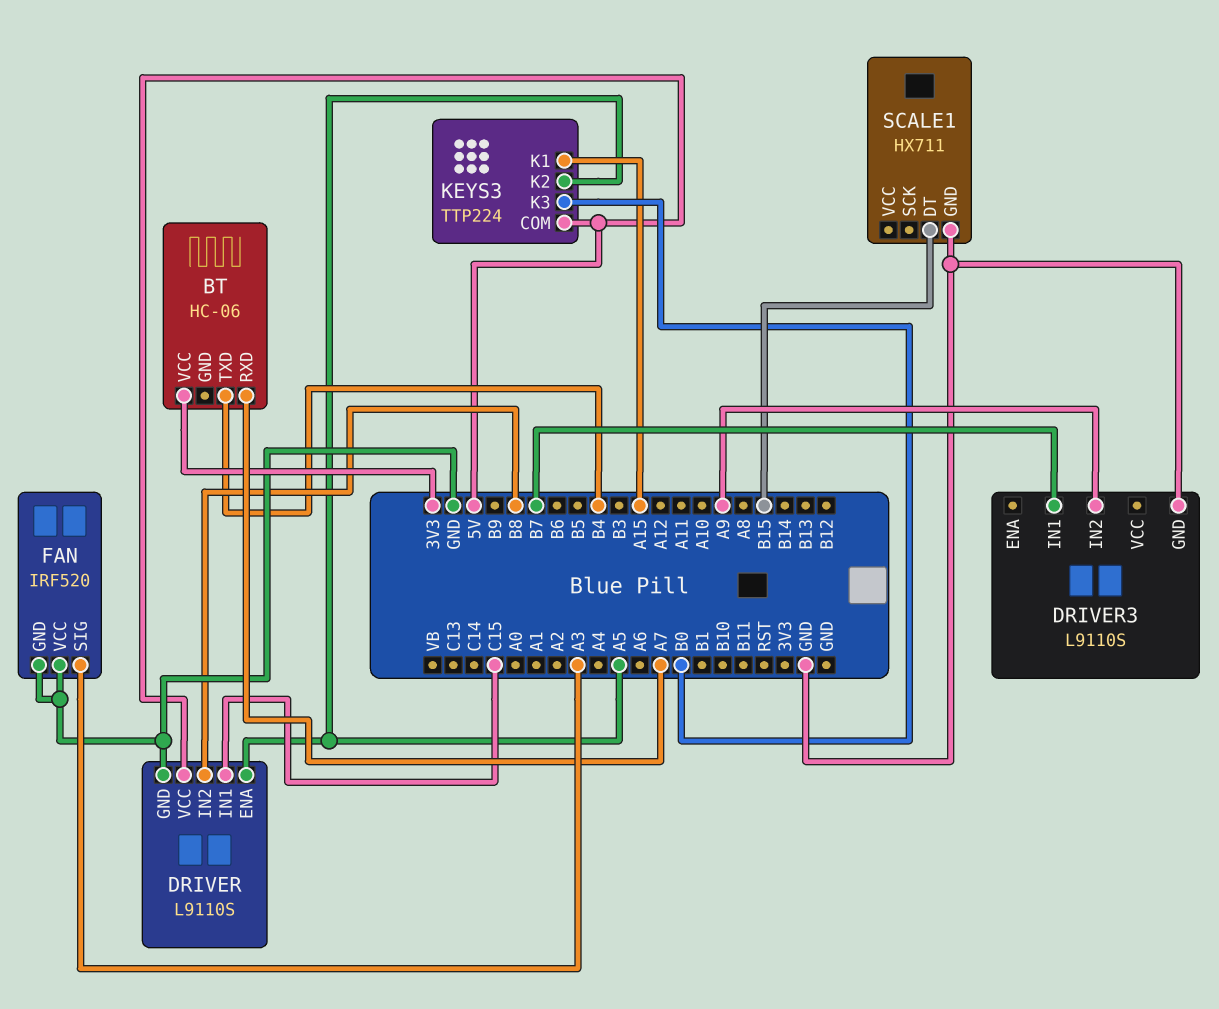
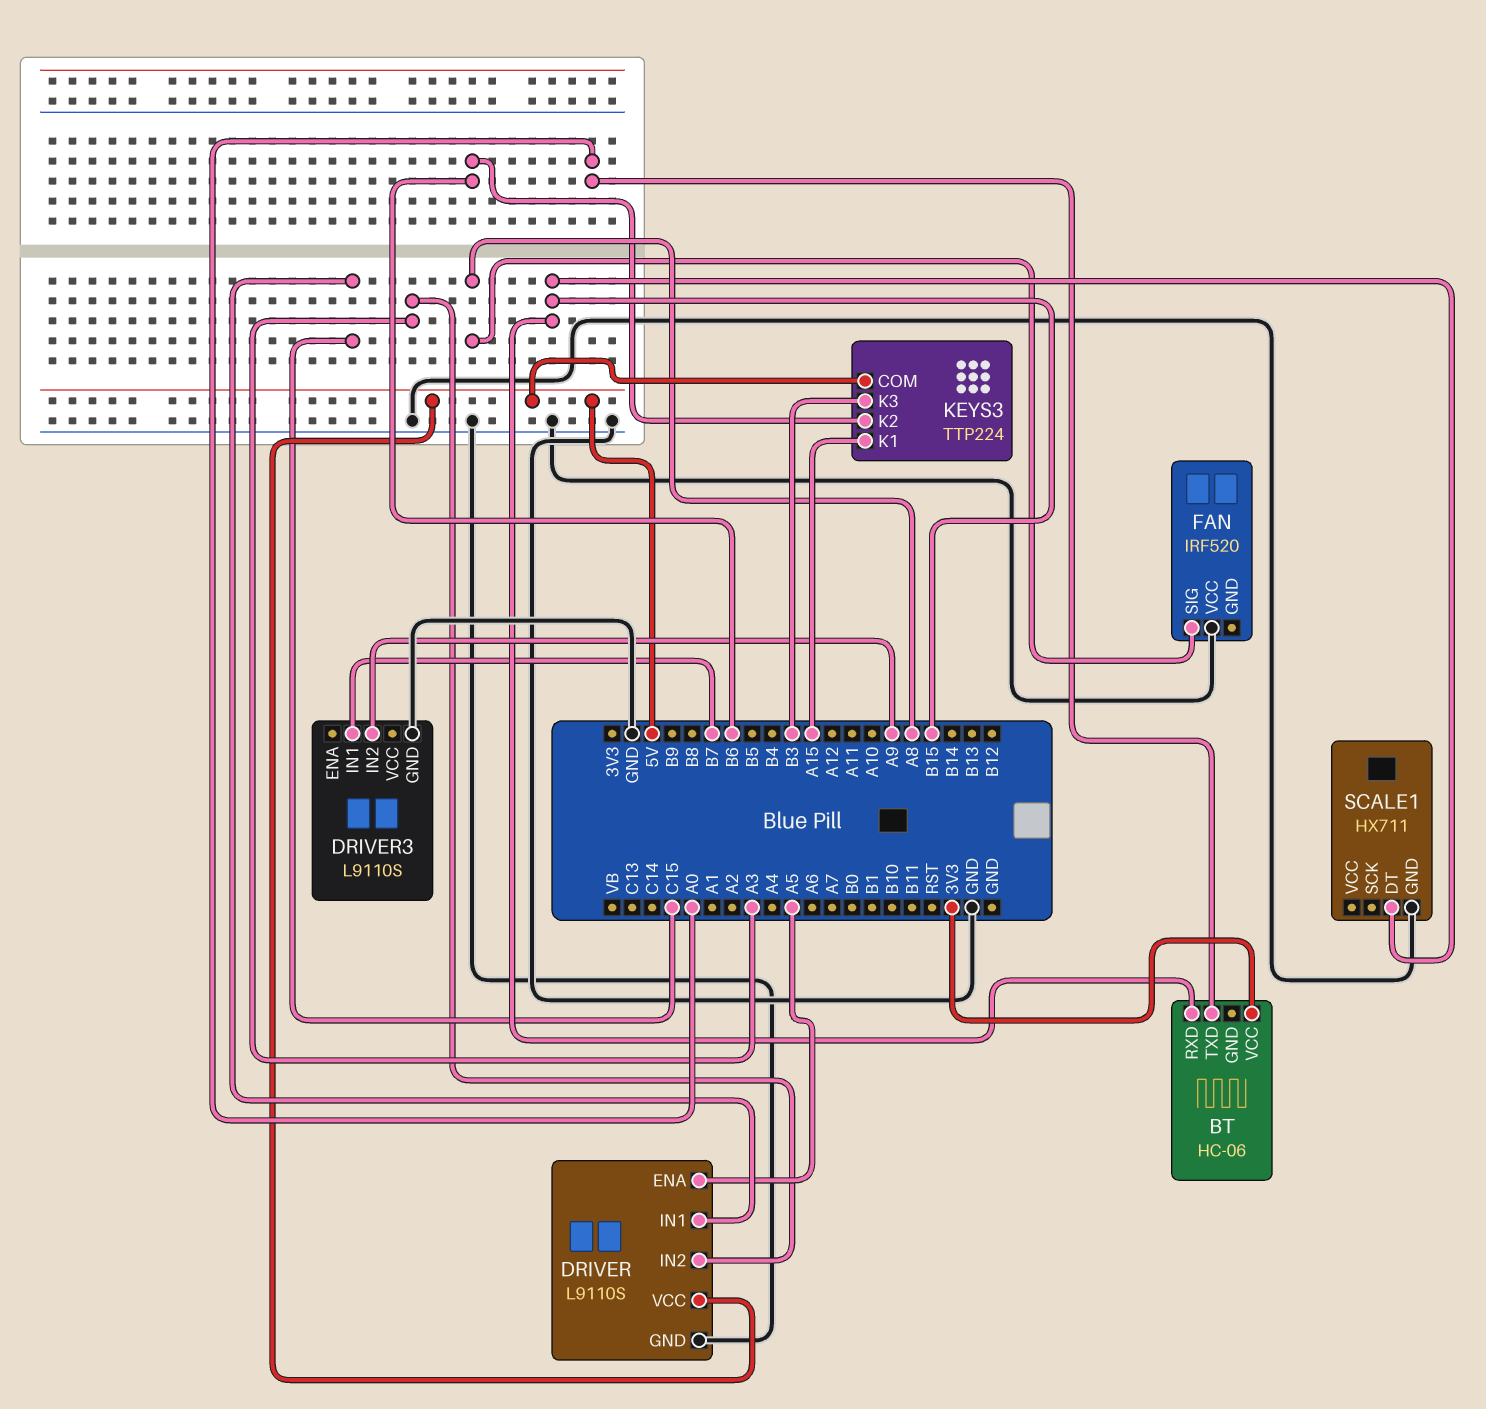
BT pin RXD: A7 -> B15
BT pin TXD: B4 -> A0
DRIVER pin IN2: B8 -> A3
FAN pin GND: GND -> none
FAN pin SIG: A3 -> A8
KEYS3 pin K2: A5 -> B6
KEYS3 pin K3: B0 -> B3

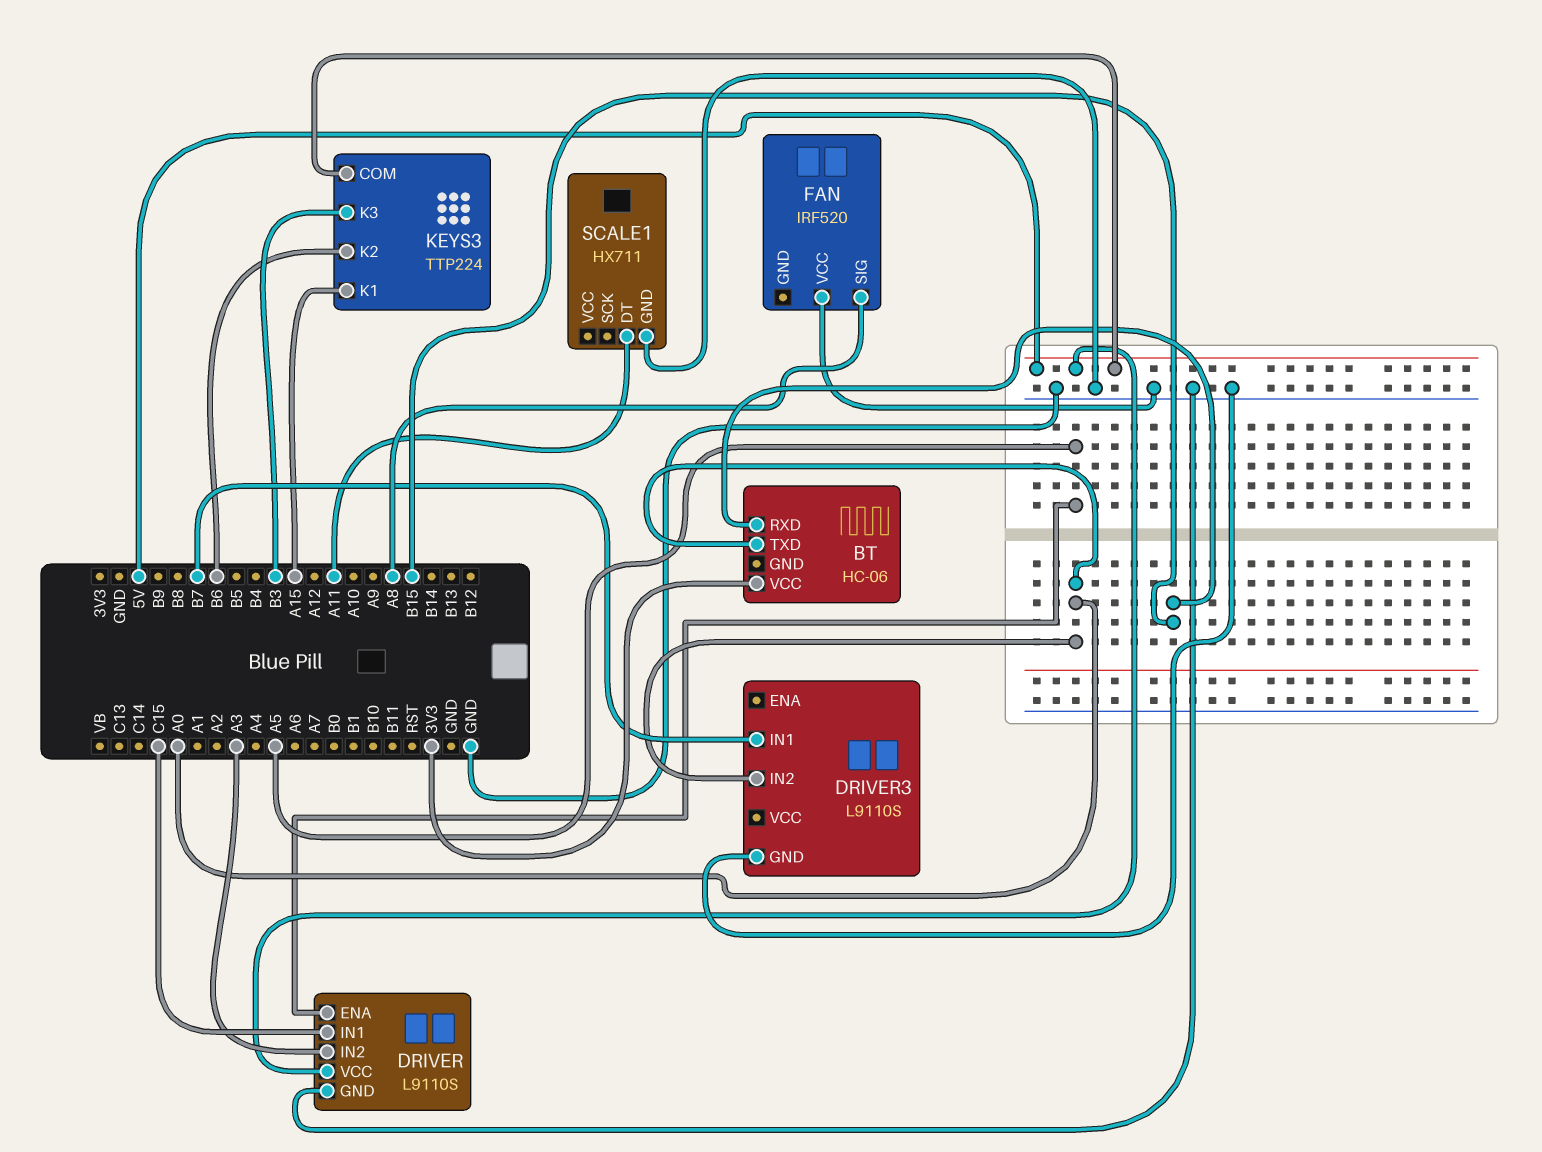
DRIVER3 pin IN2: A9 -> A0
SCALE1 pin DT: B15 -> A11

